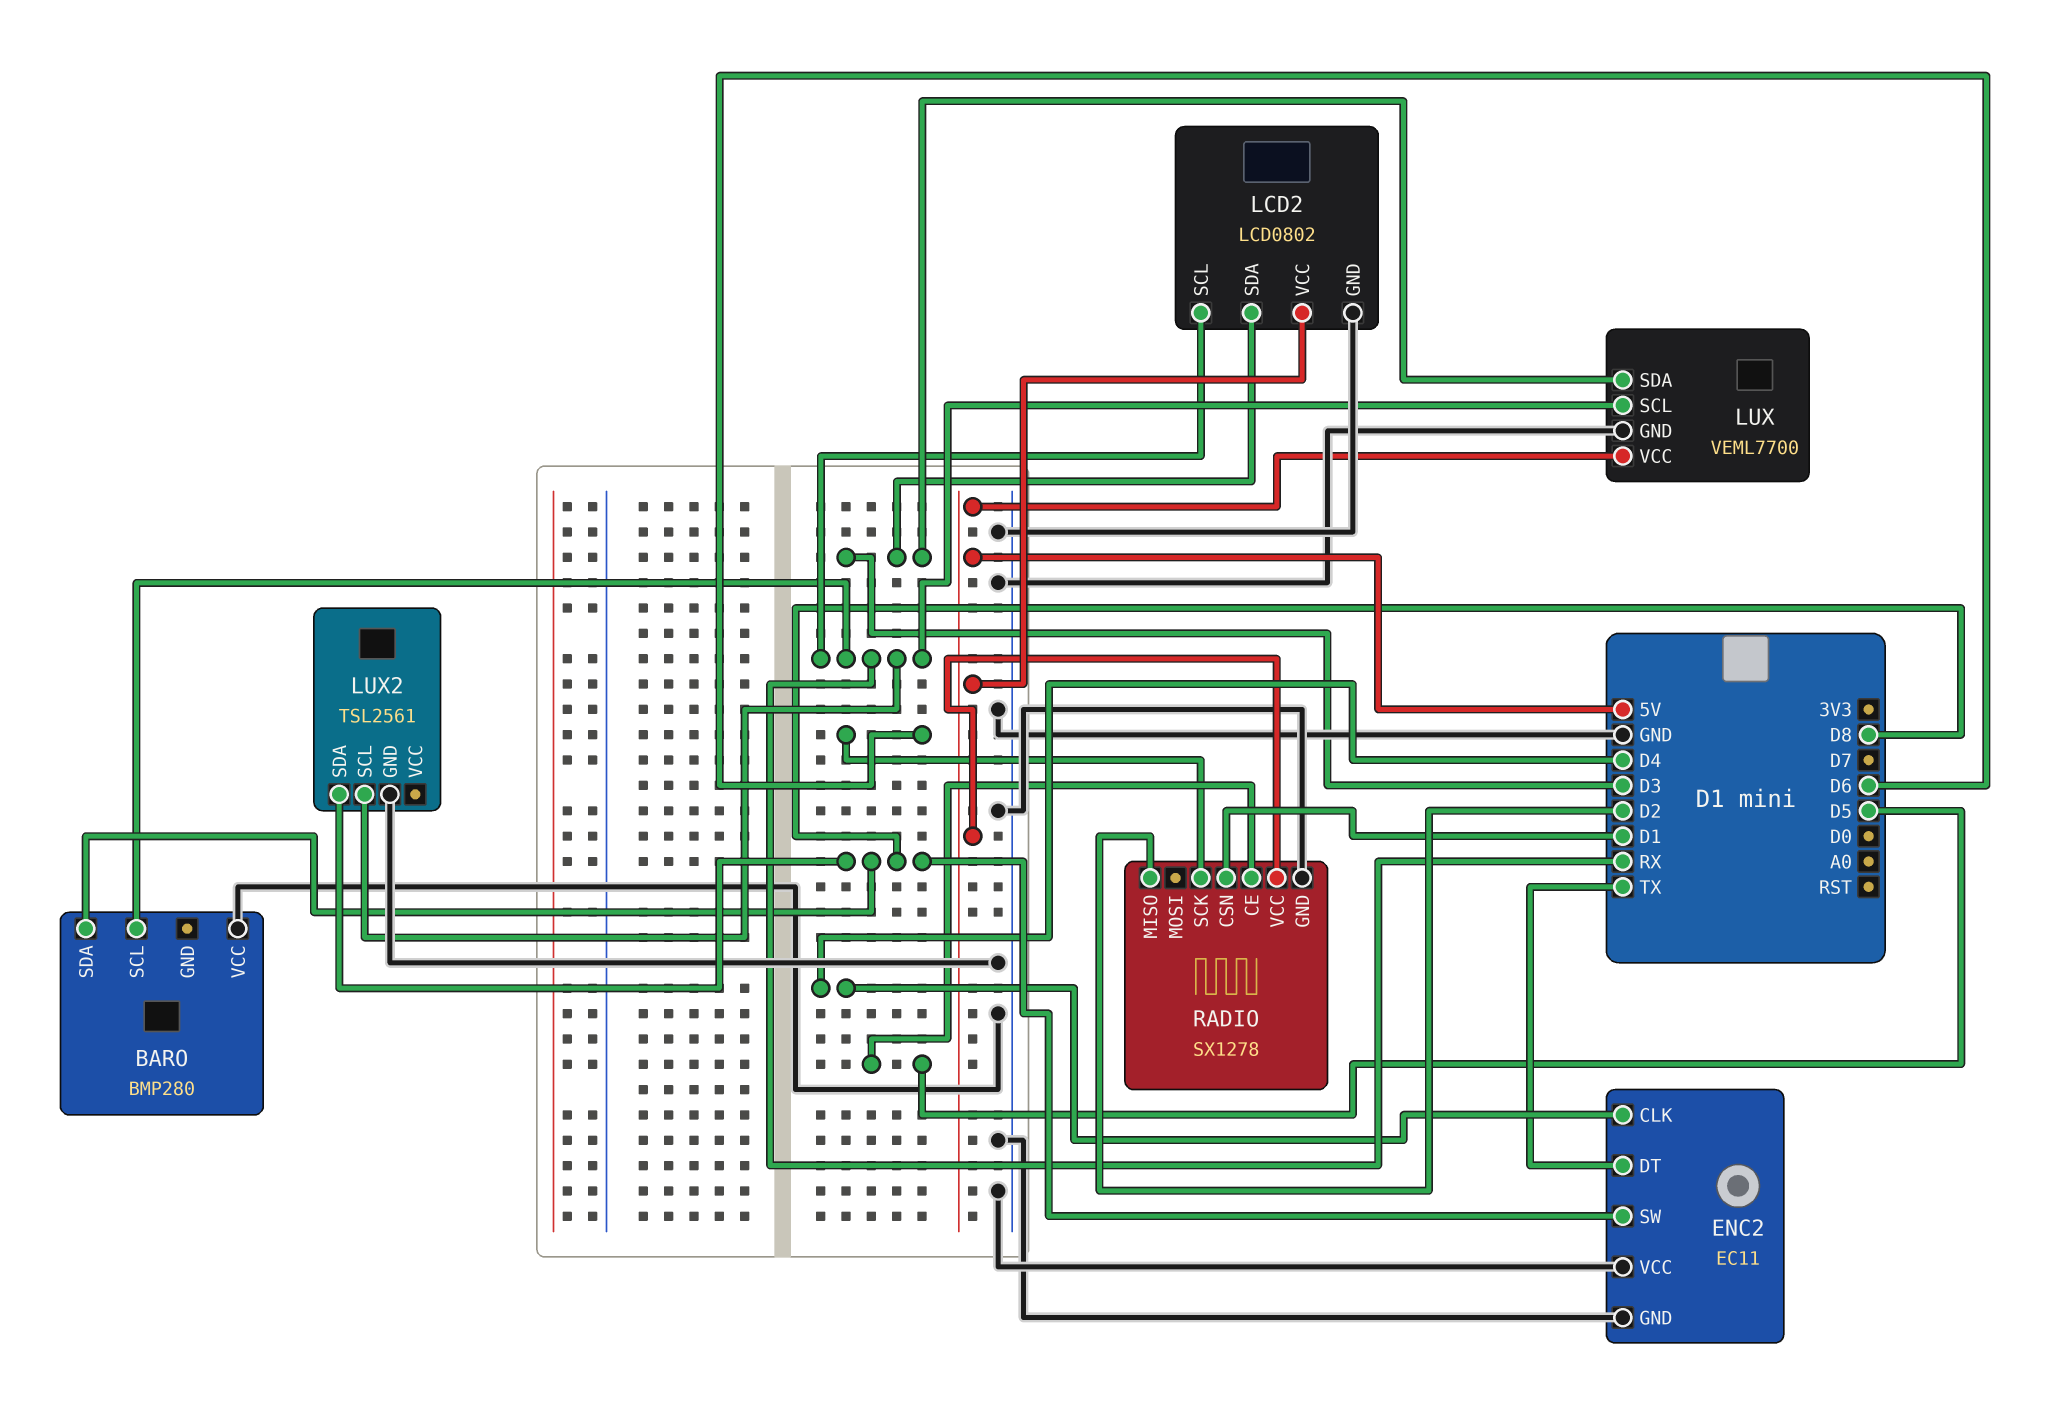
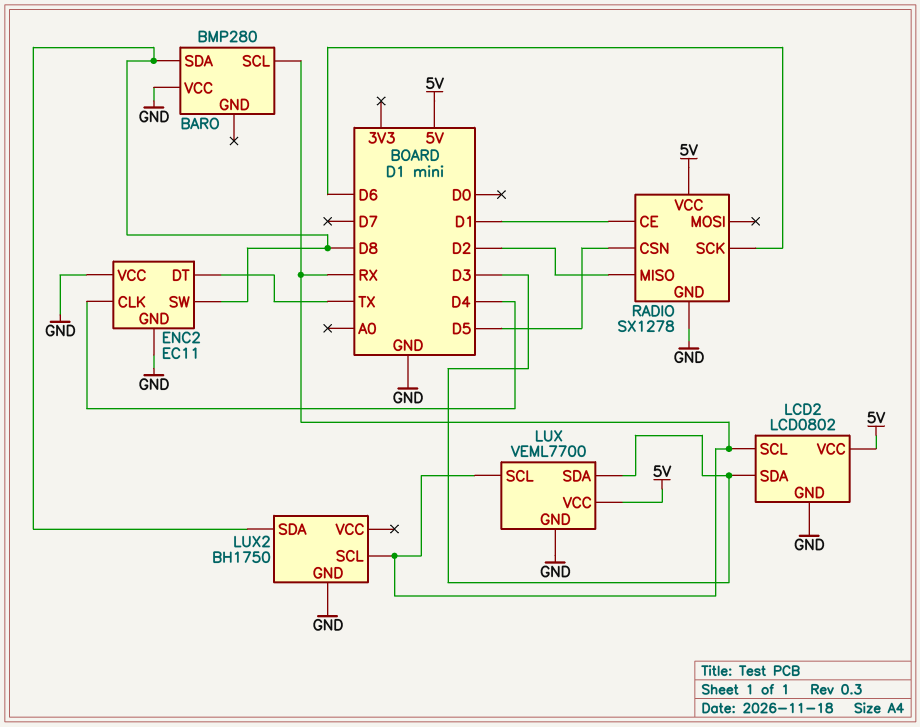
LUX2: TSL2561 -> BH1750
RADIO pin CE: D5 -> D1
RADIO pin CSN: D1 -> D5

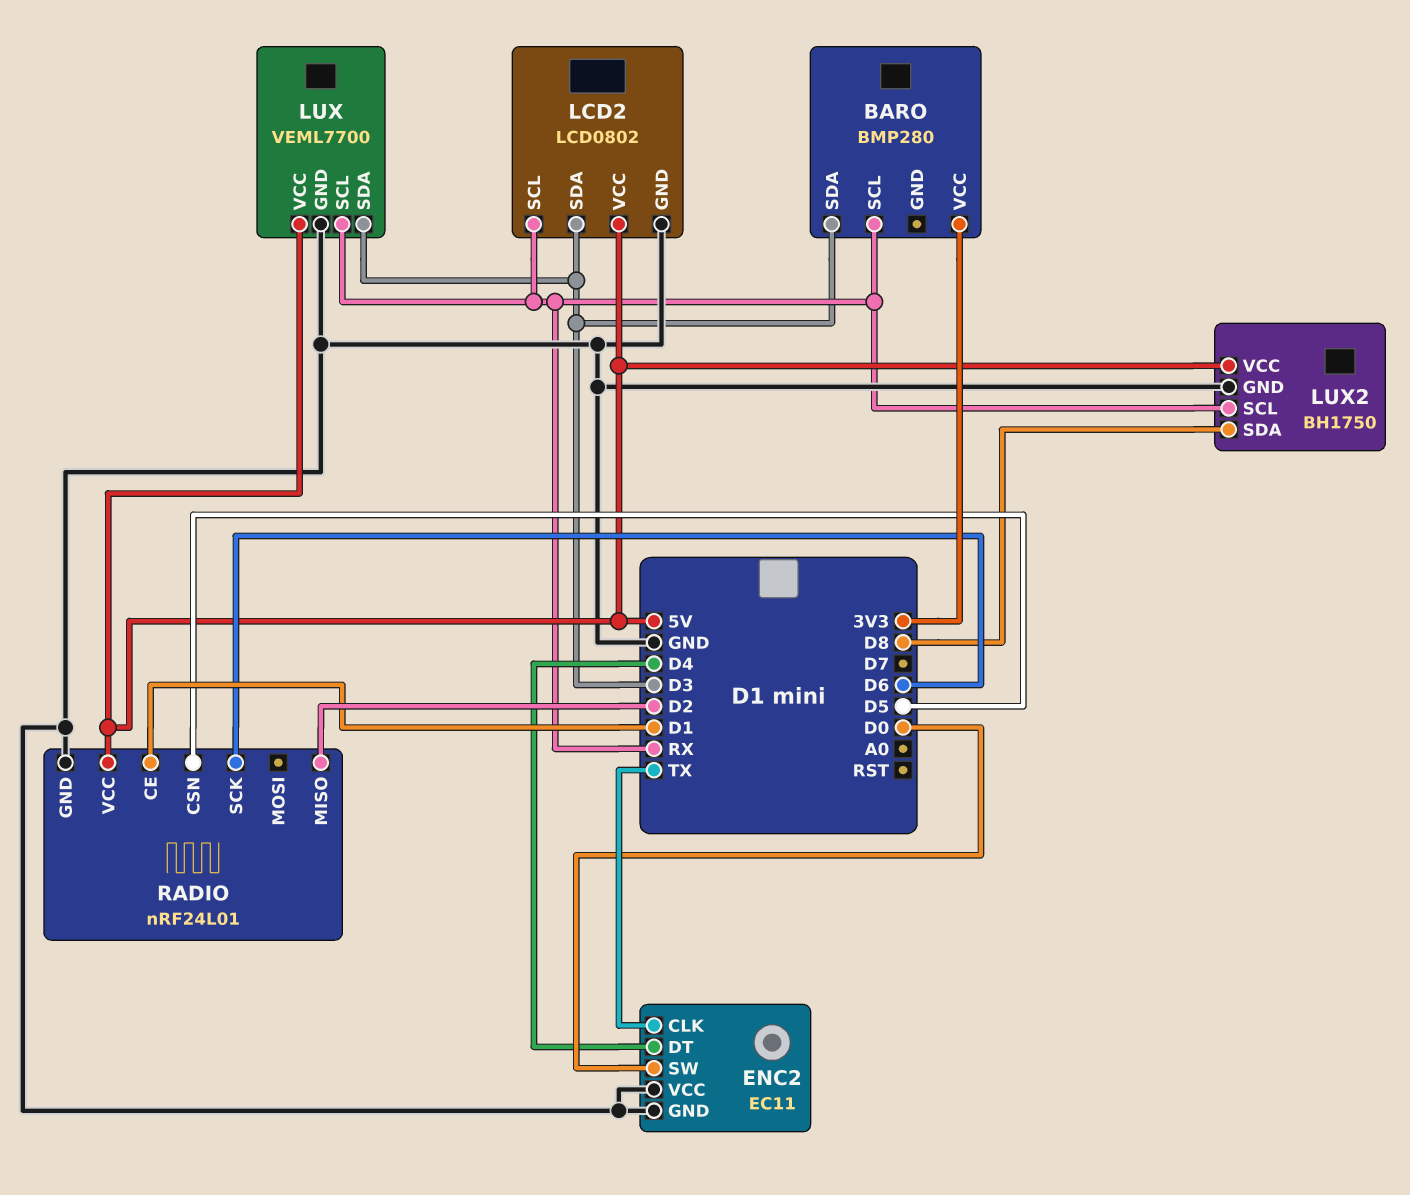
BARO pin SDA: D8 -> D3
BARO pin VCC: GND -> 3V3
ENC2 pin CLK: D4 -> TX
ENC2 pin DT: TX -> D4
ENC2 pin SW: D8 -> D0
LUX2 pin VCC: none -> 5V
RADIO: SX1278 -> nRF24L01

